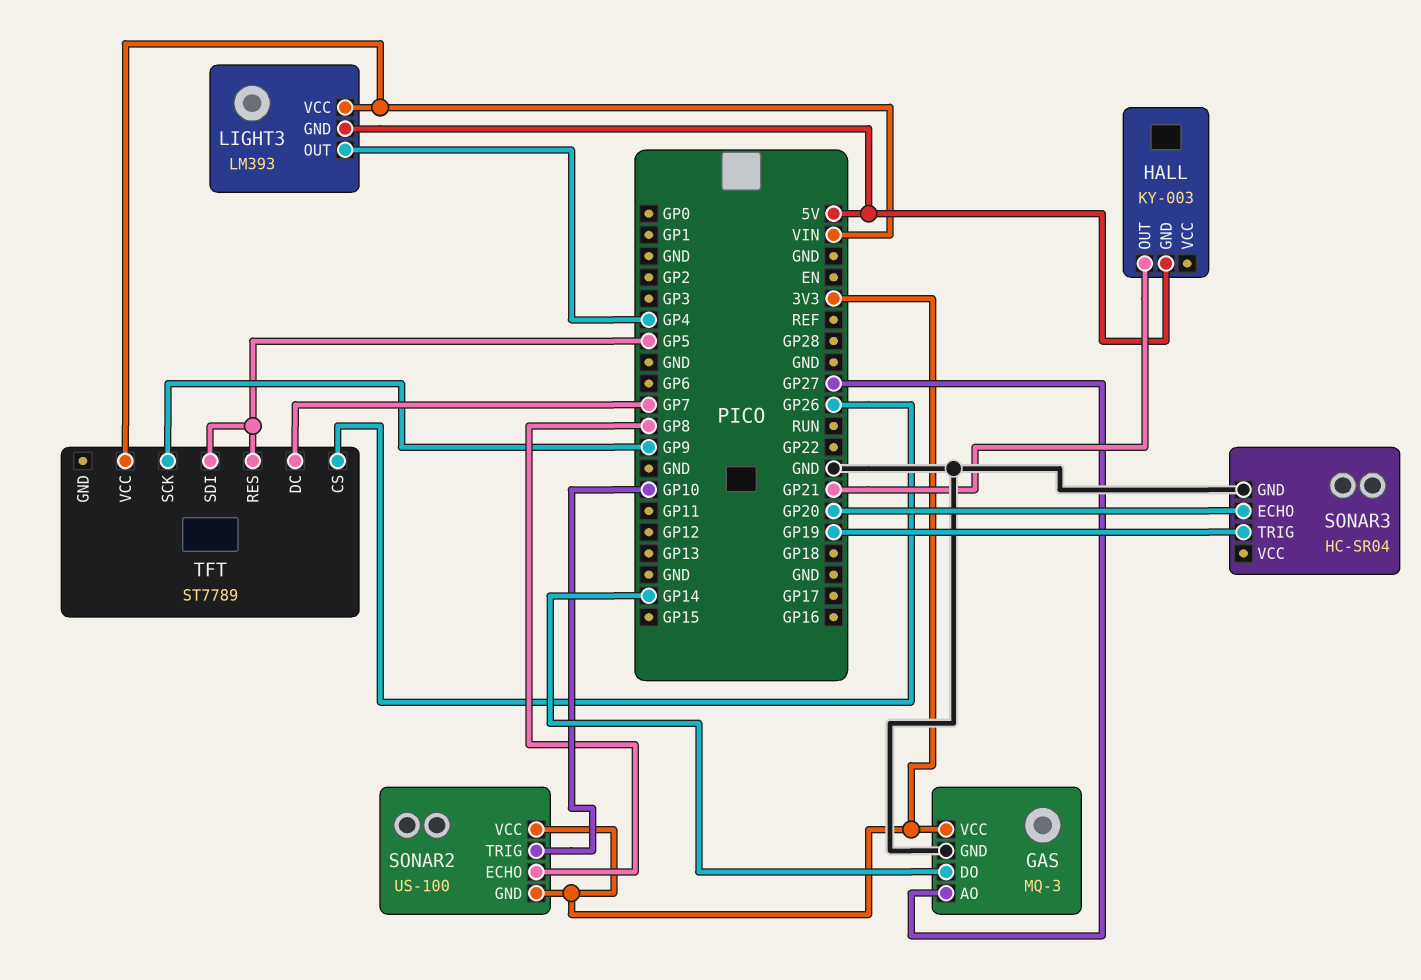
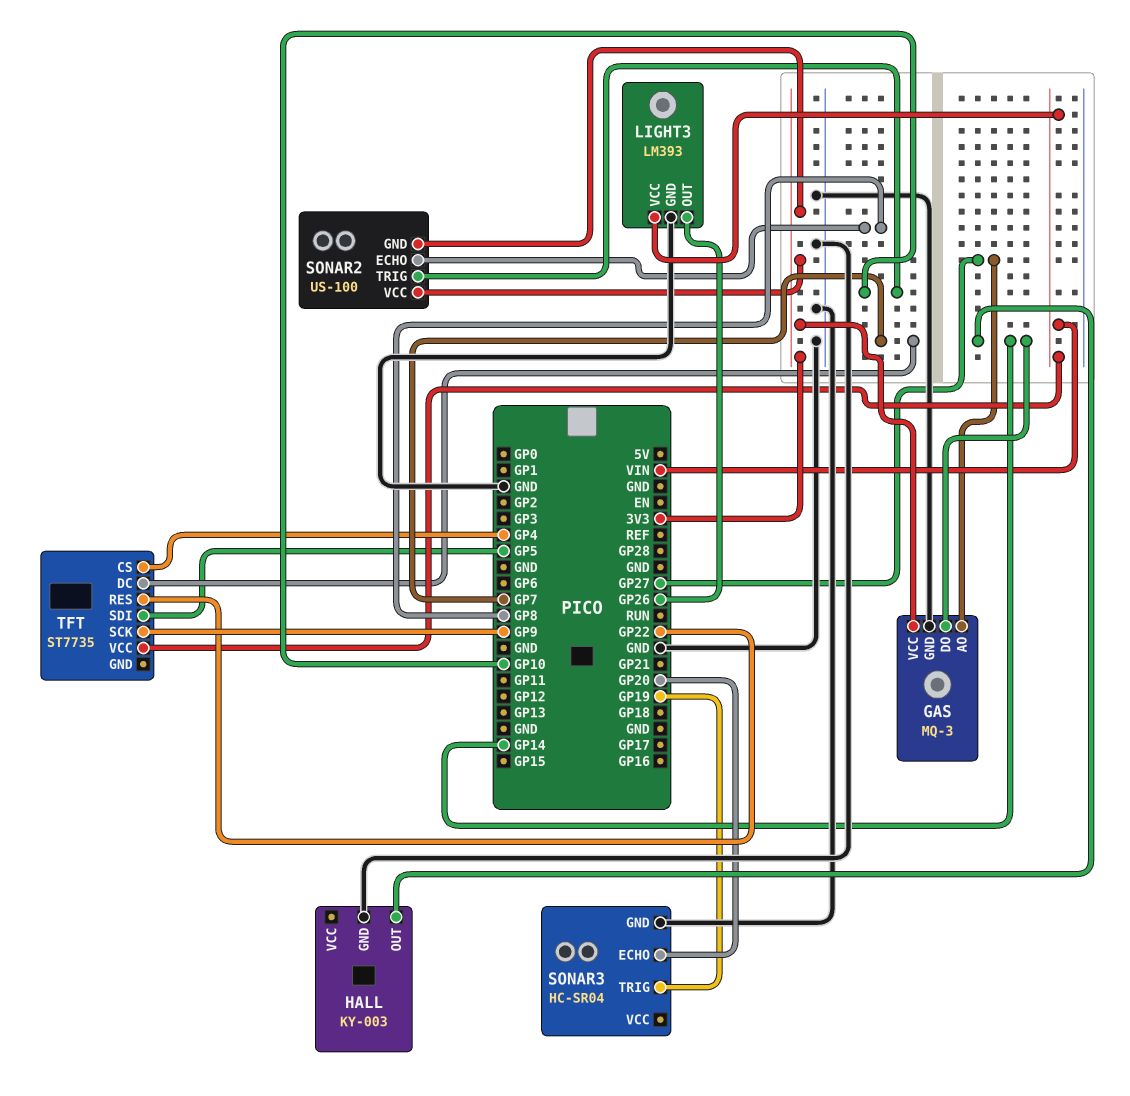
HALL pin GND: 5V -> GND
HALL pin OUT: GP21 -> GP14
LIGHT3 pin GND: 5V -> GND
LIGHT3 pin OUT: GP4 -> GP26
TFT: ST7789 -> ST7735
TFT pin CS: GP26 -> GP4
TFT pin RES: GP5 -> GP22

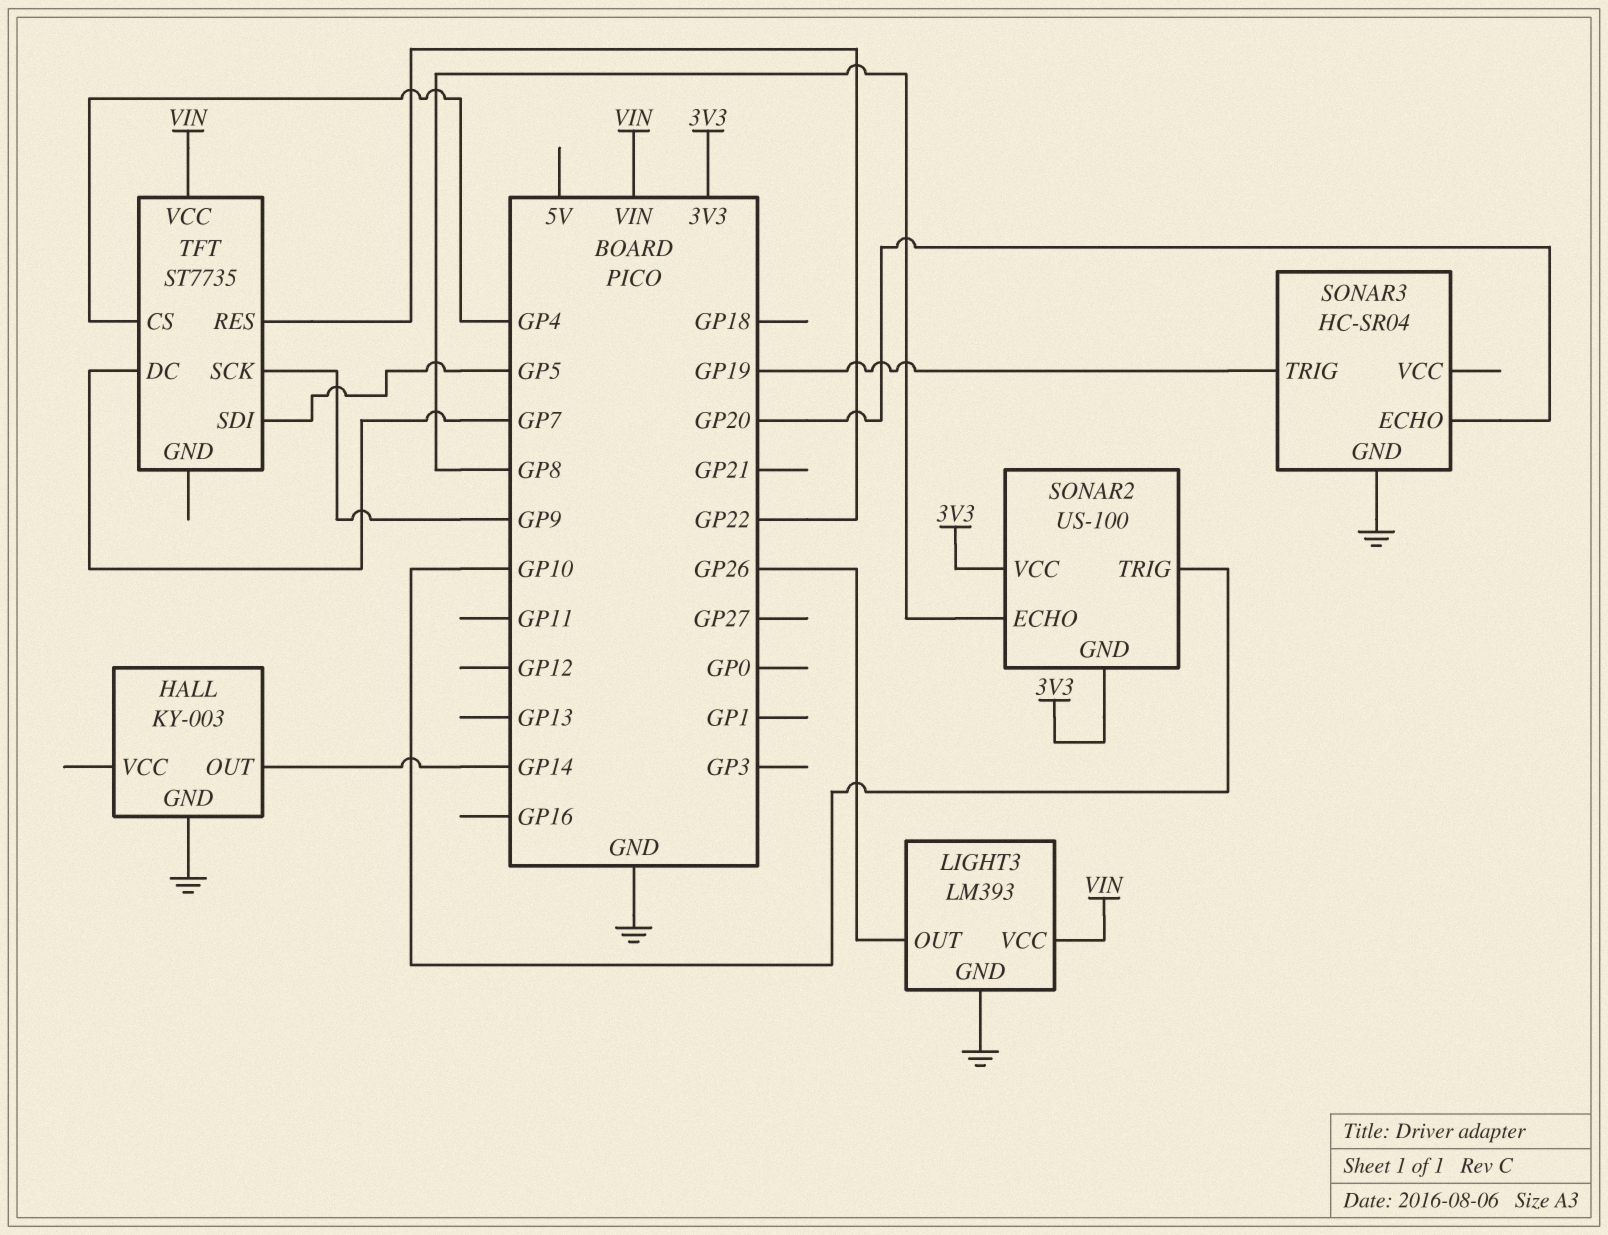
GAS: MQ-3 -> none
GAS pin AO: GP27 -> none
GAS pin DO: GP14 -> none
GAS pin GND: GND -> none
GAS pin VCC: 3V3 -> none

